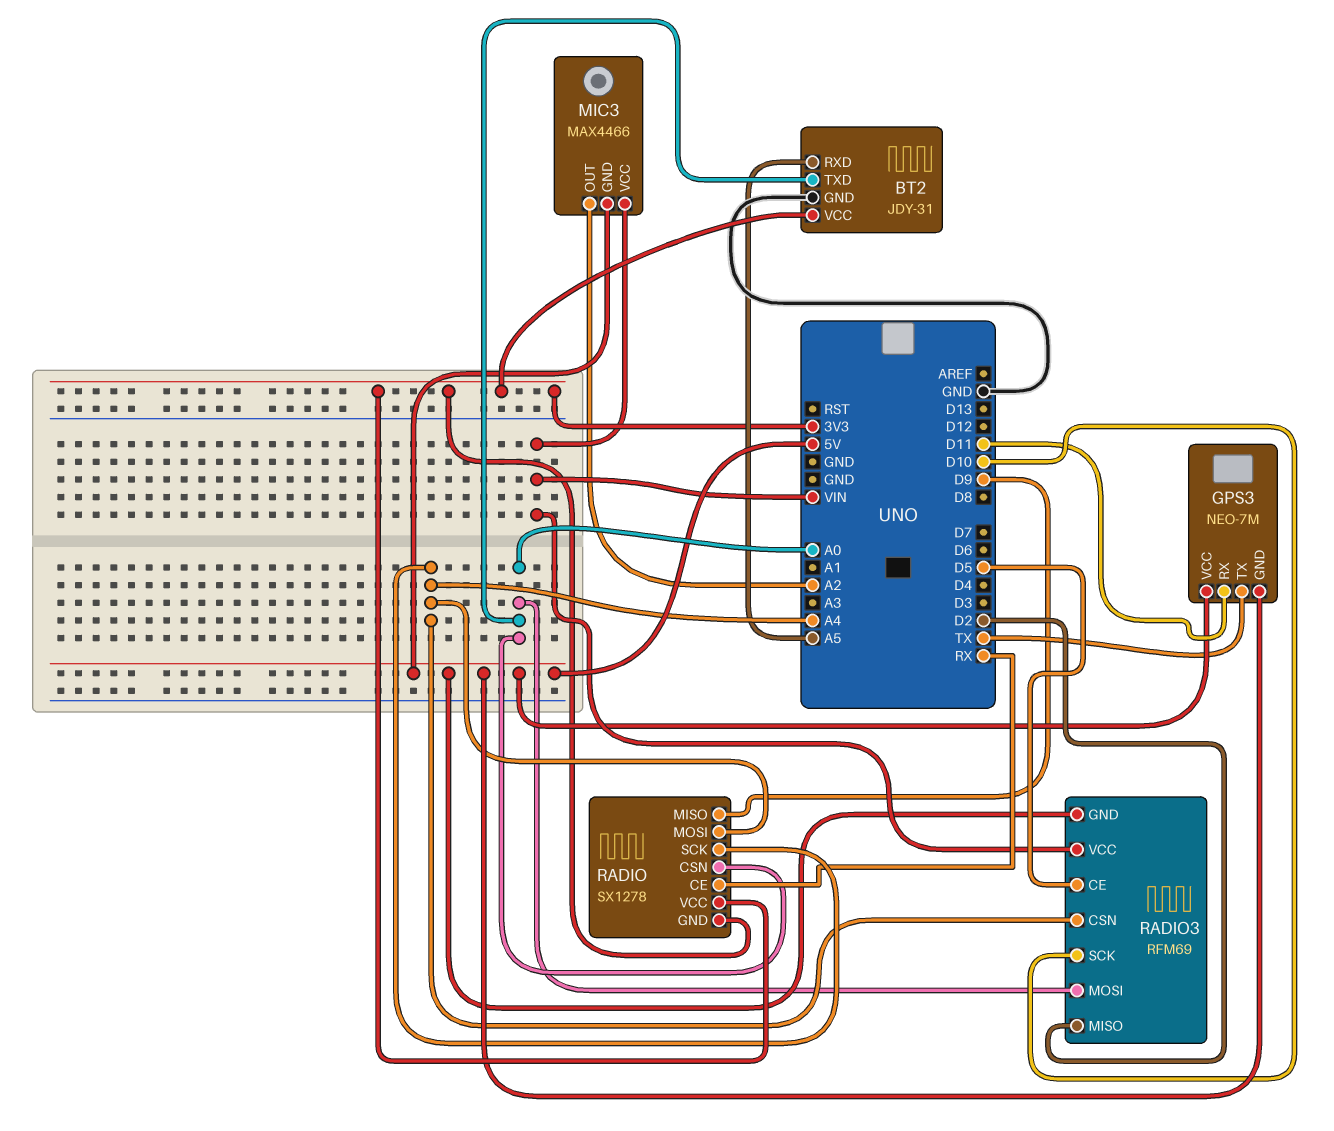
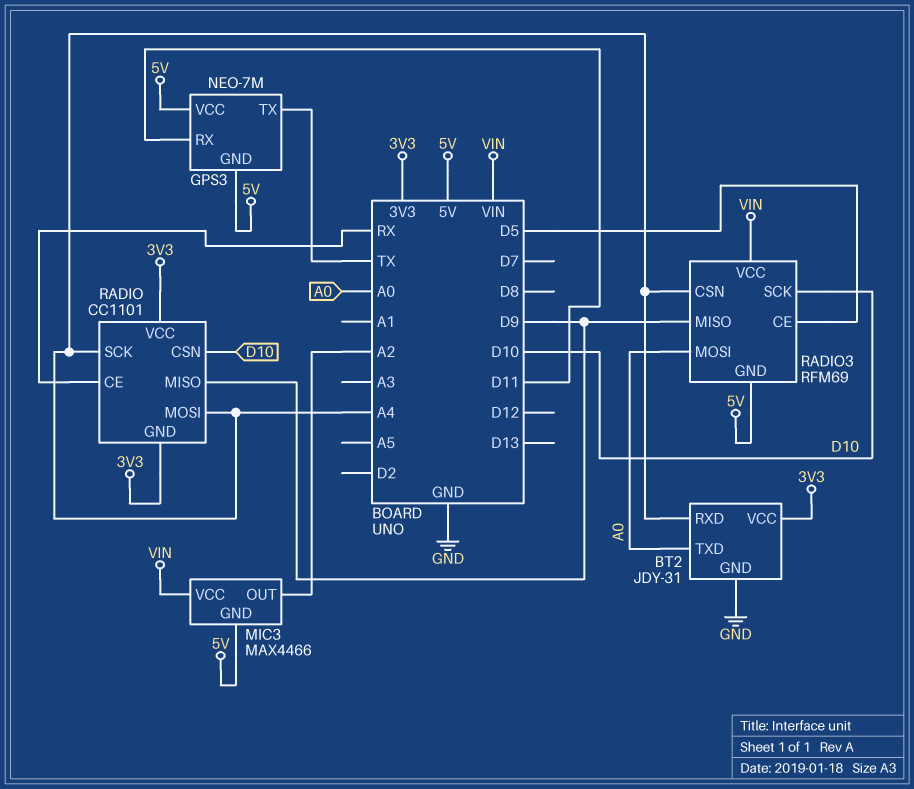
BT2 pin RXD: A5 -> A4
RADIO: SX1278 -> CC1101
RADIO pin CSN: A0 -> D10
RADIO3 pin MISO: D2 -> D9

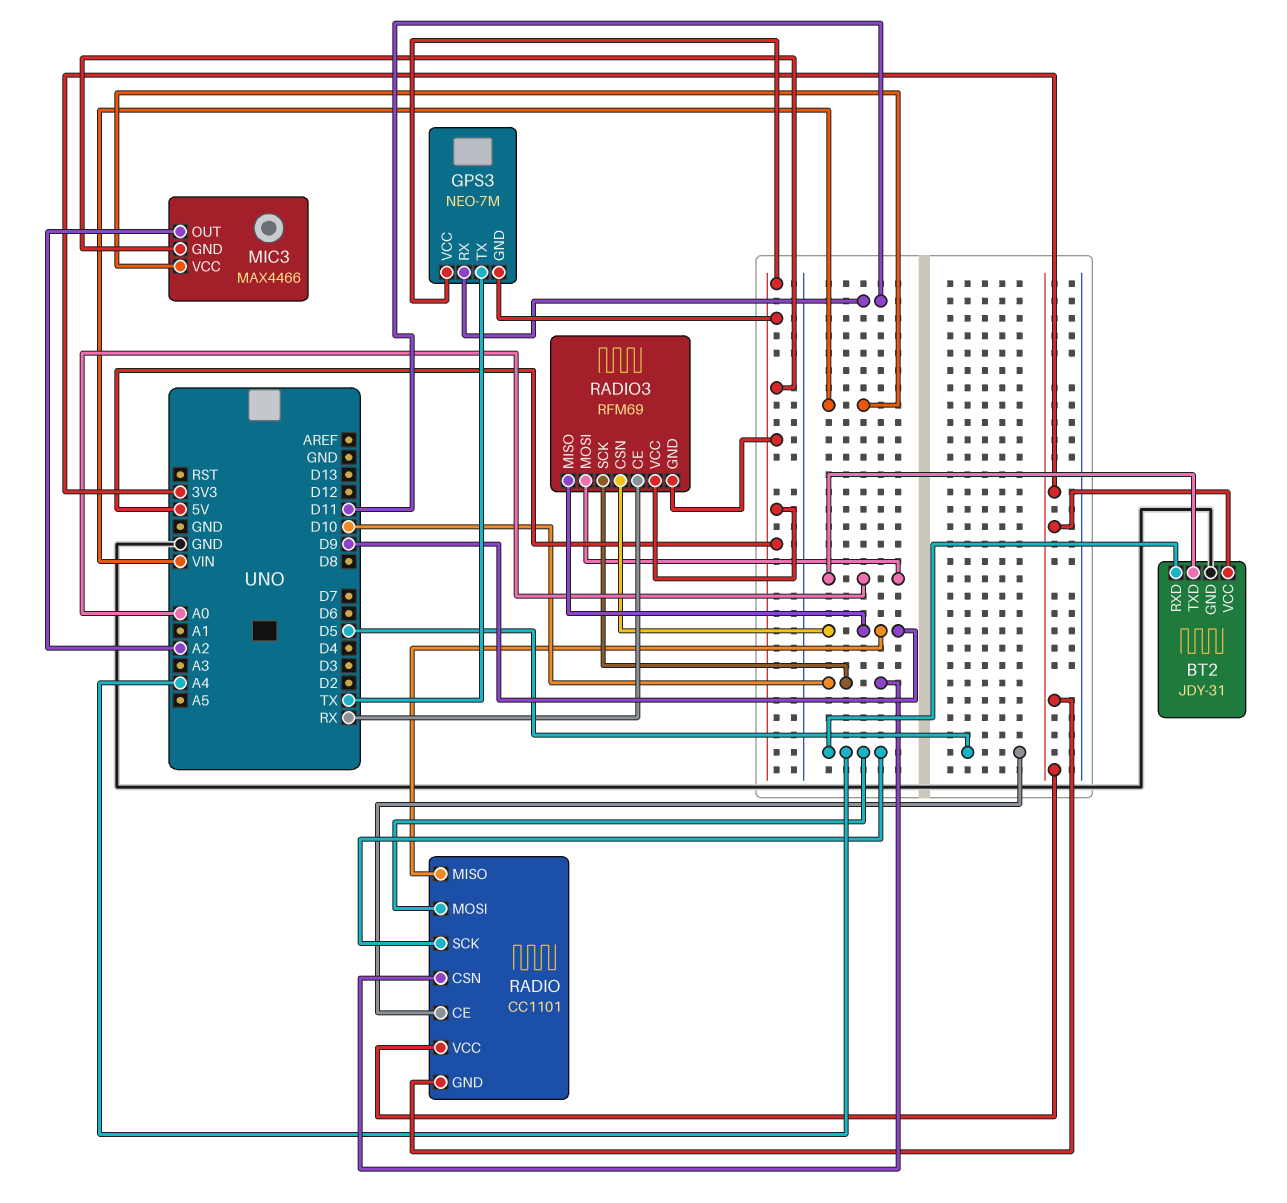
RADIO pin CE: RX -> D5
RADIO3 pin CE: D5 -> RX
RADIO3 pin CSN: A4 -> D9
RADIO3 pin VCC: VIN -> 5V

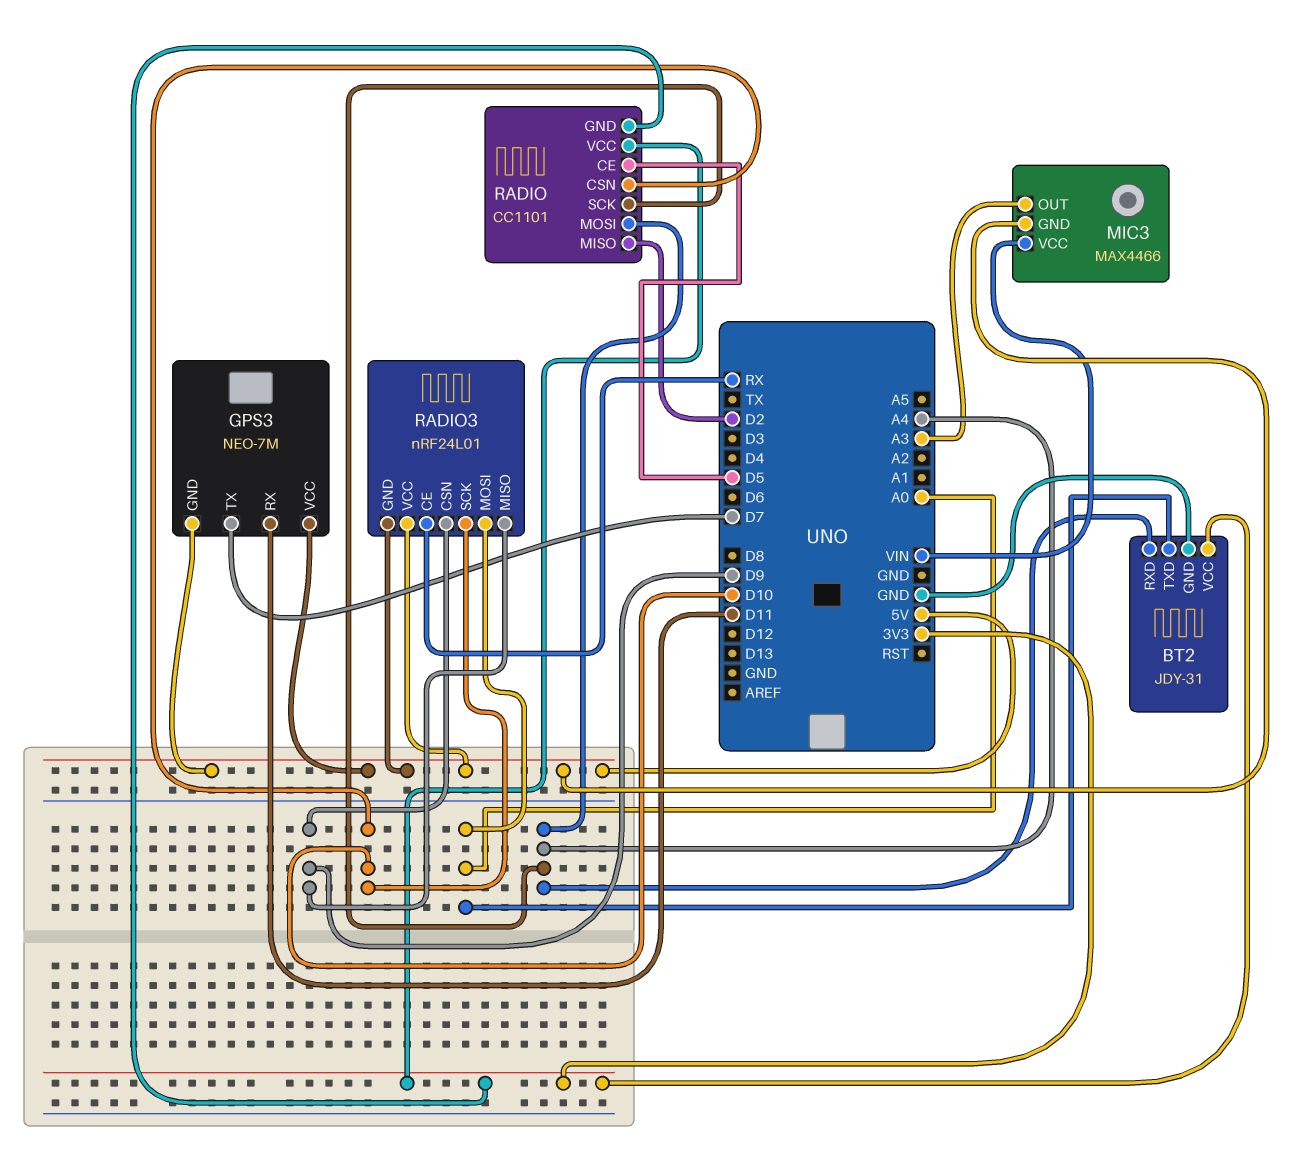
GPS3 pin TX: TX -> D7
MIC3 pin OUT: A2 -> A3
RADIO pin MISO: D9 -> D2
RADIO3: RFM69 -> nRF24L01

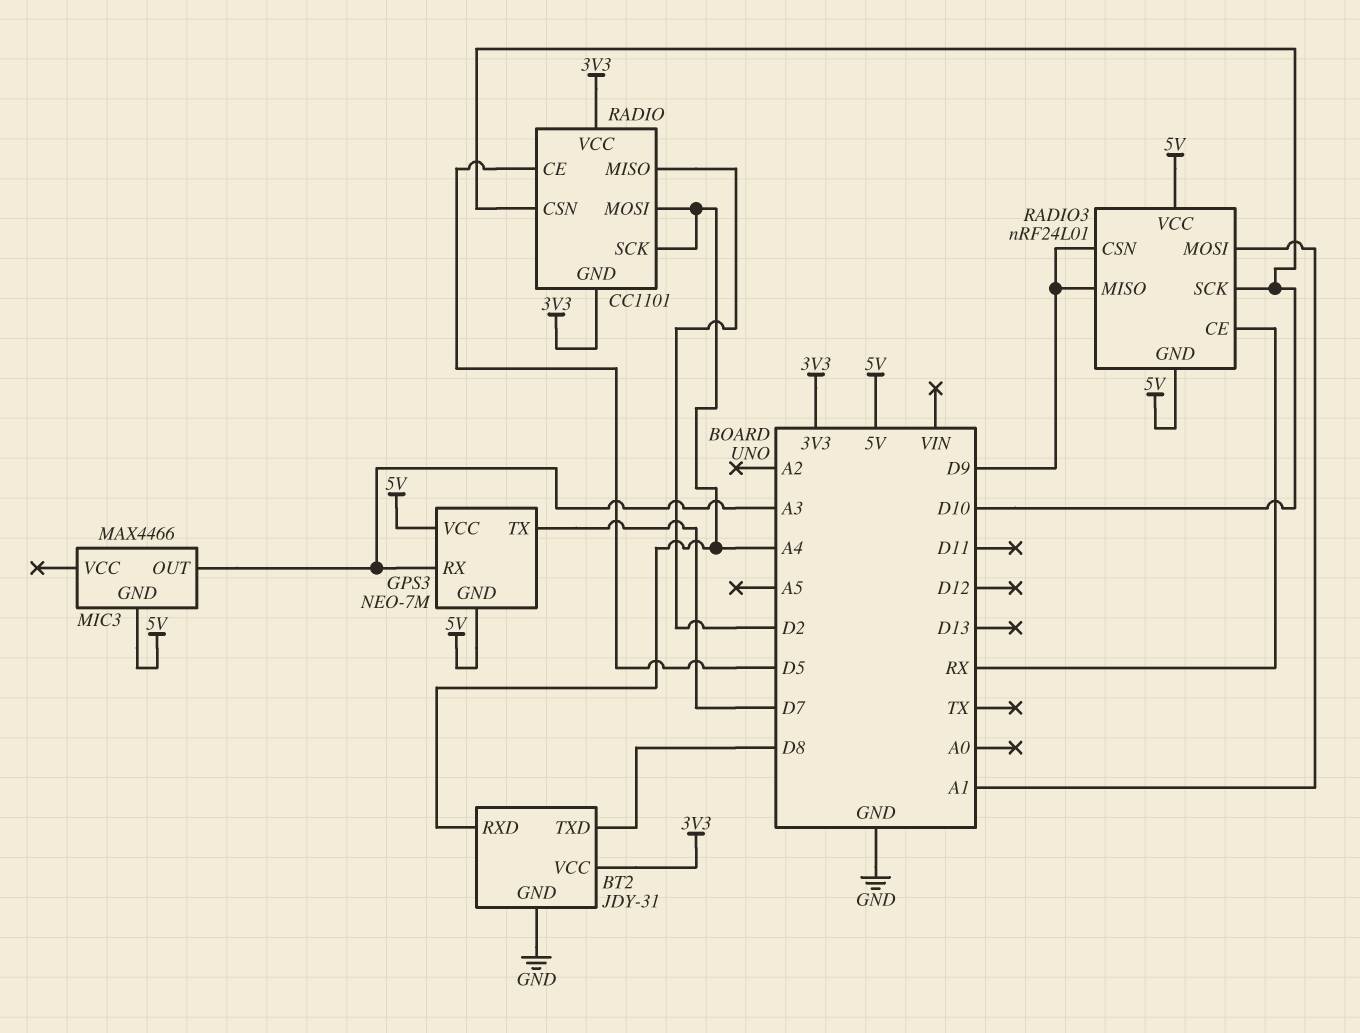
BT2 pin TXD: A0 -> D8
GPS3 pin RX: D11 -> A3
MIC3 pin VCC: VIN -> none
RADIO3 pin MOSI: A0 -> A1

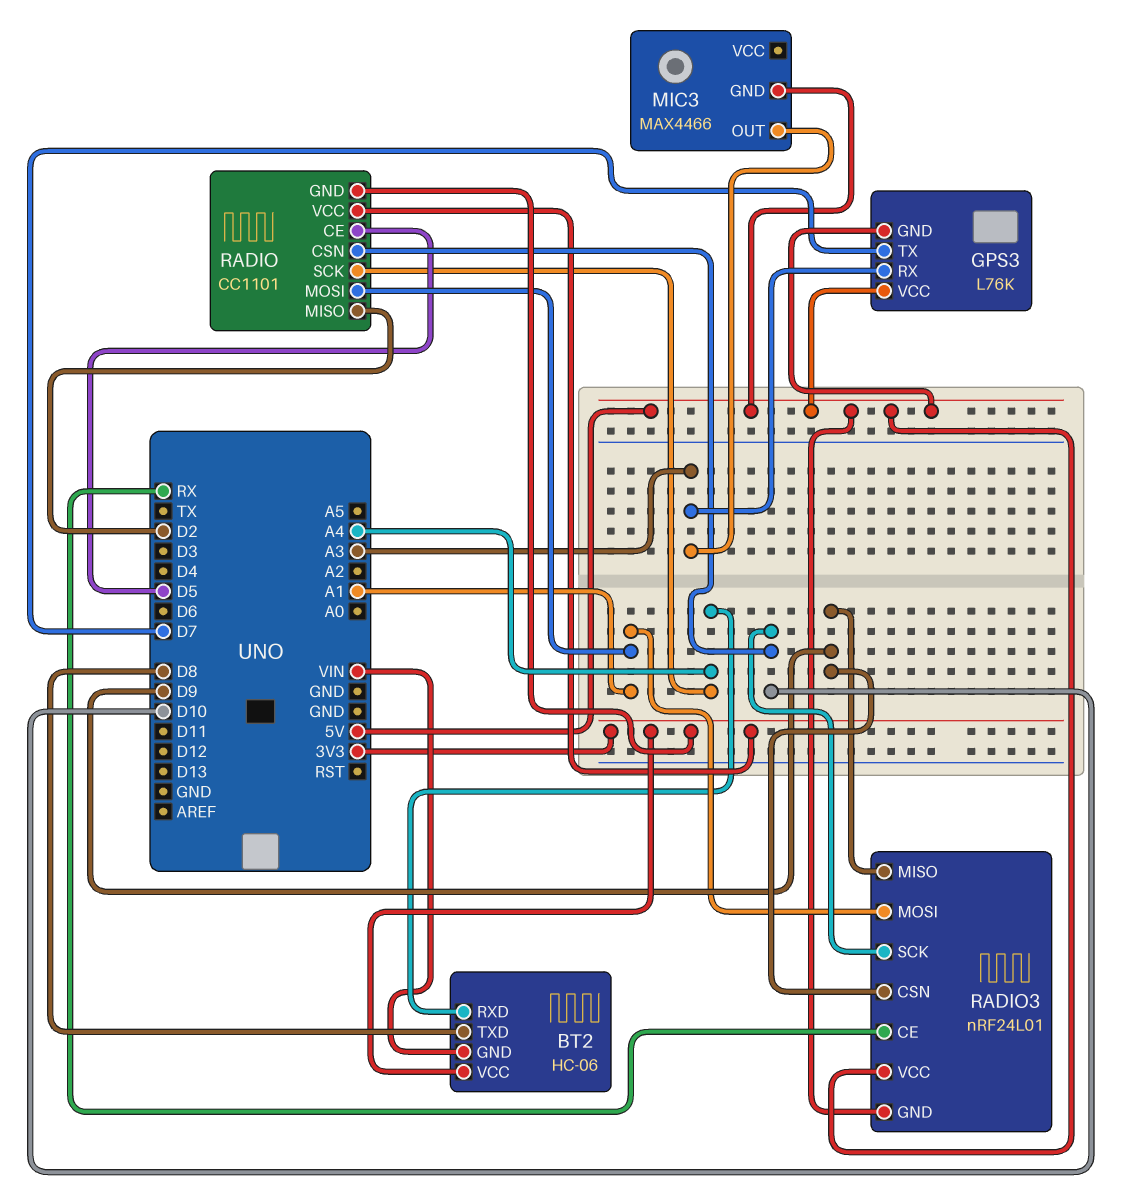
BT2: JDY-31 -> HC-06
BT2 pin GND: GND -> VIN
GPS3: NEO-7M -> L76K
RADIO pin MOSI: A4 -> A1

